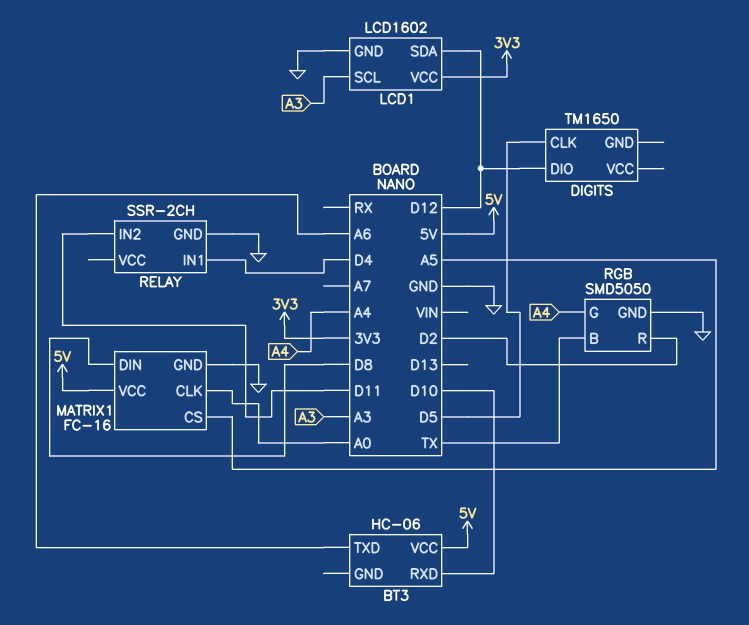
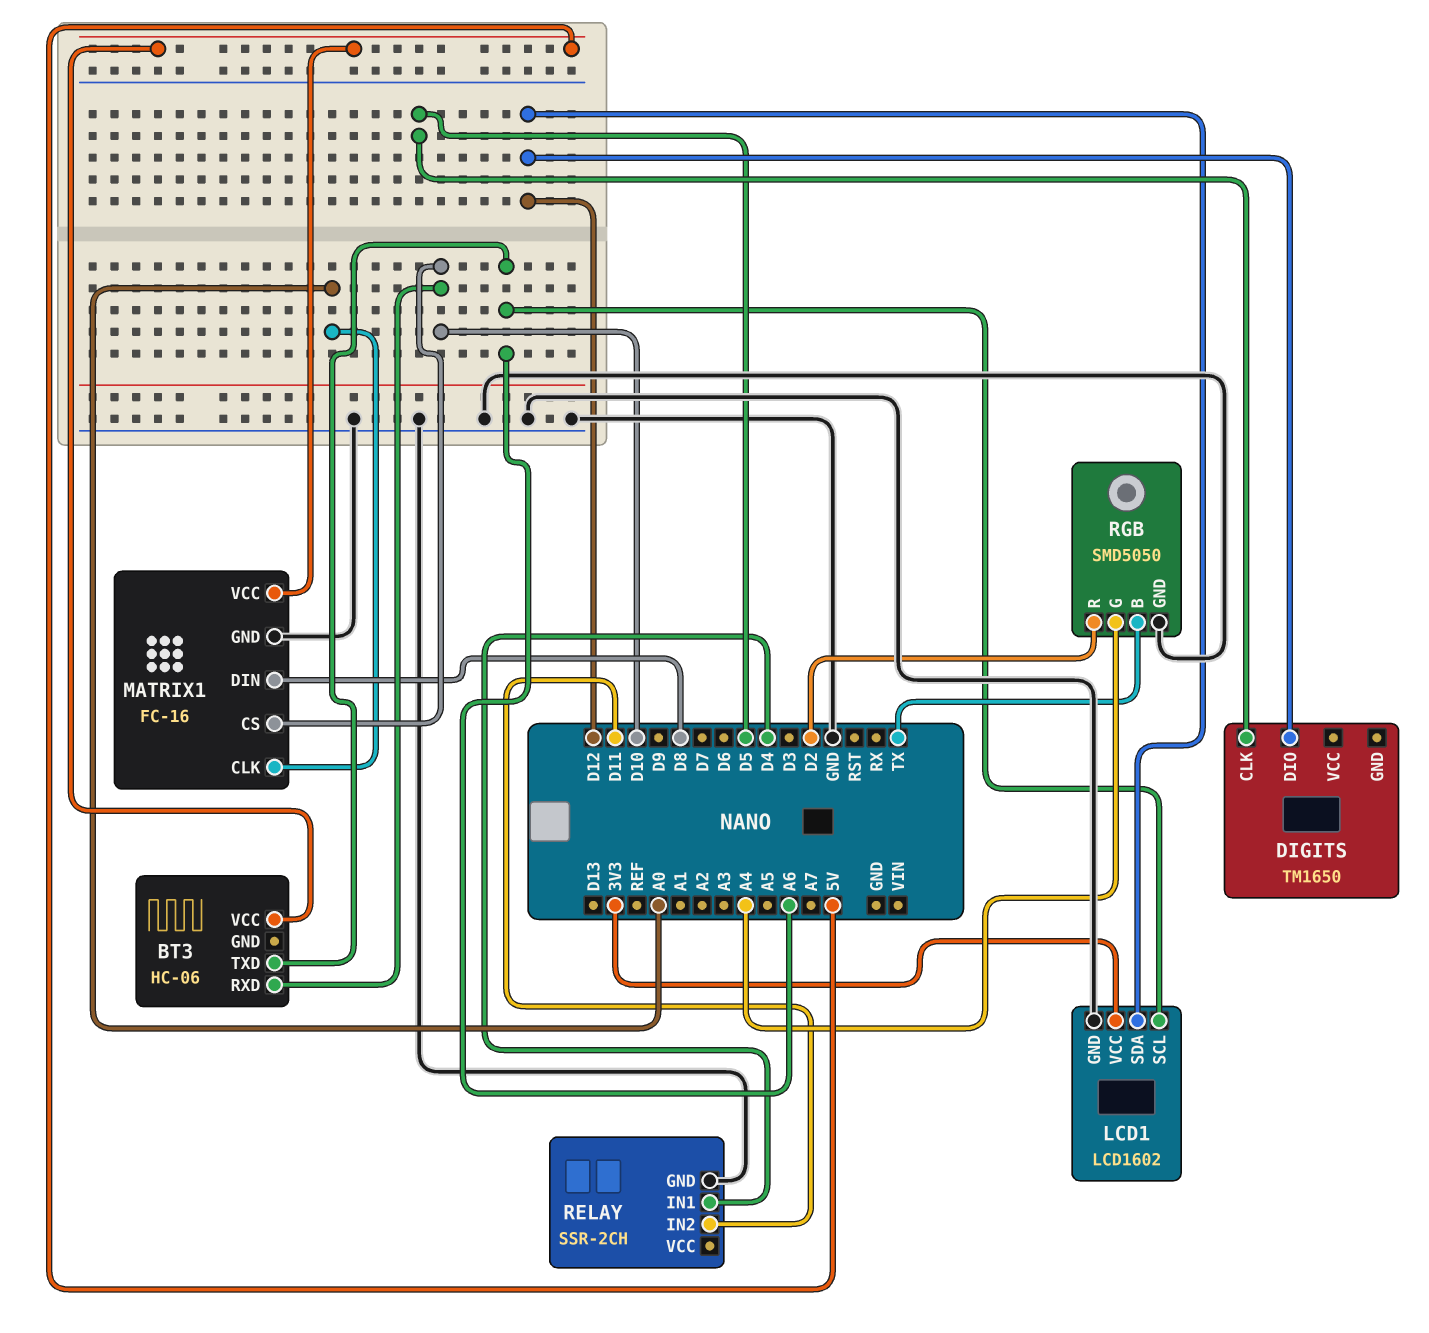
LCD1 pin SCL: A3 -> A6
MATRIX1 pin CS: A5 -> D10

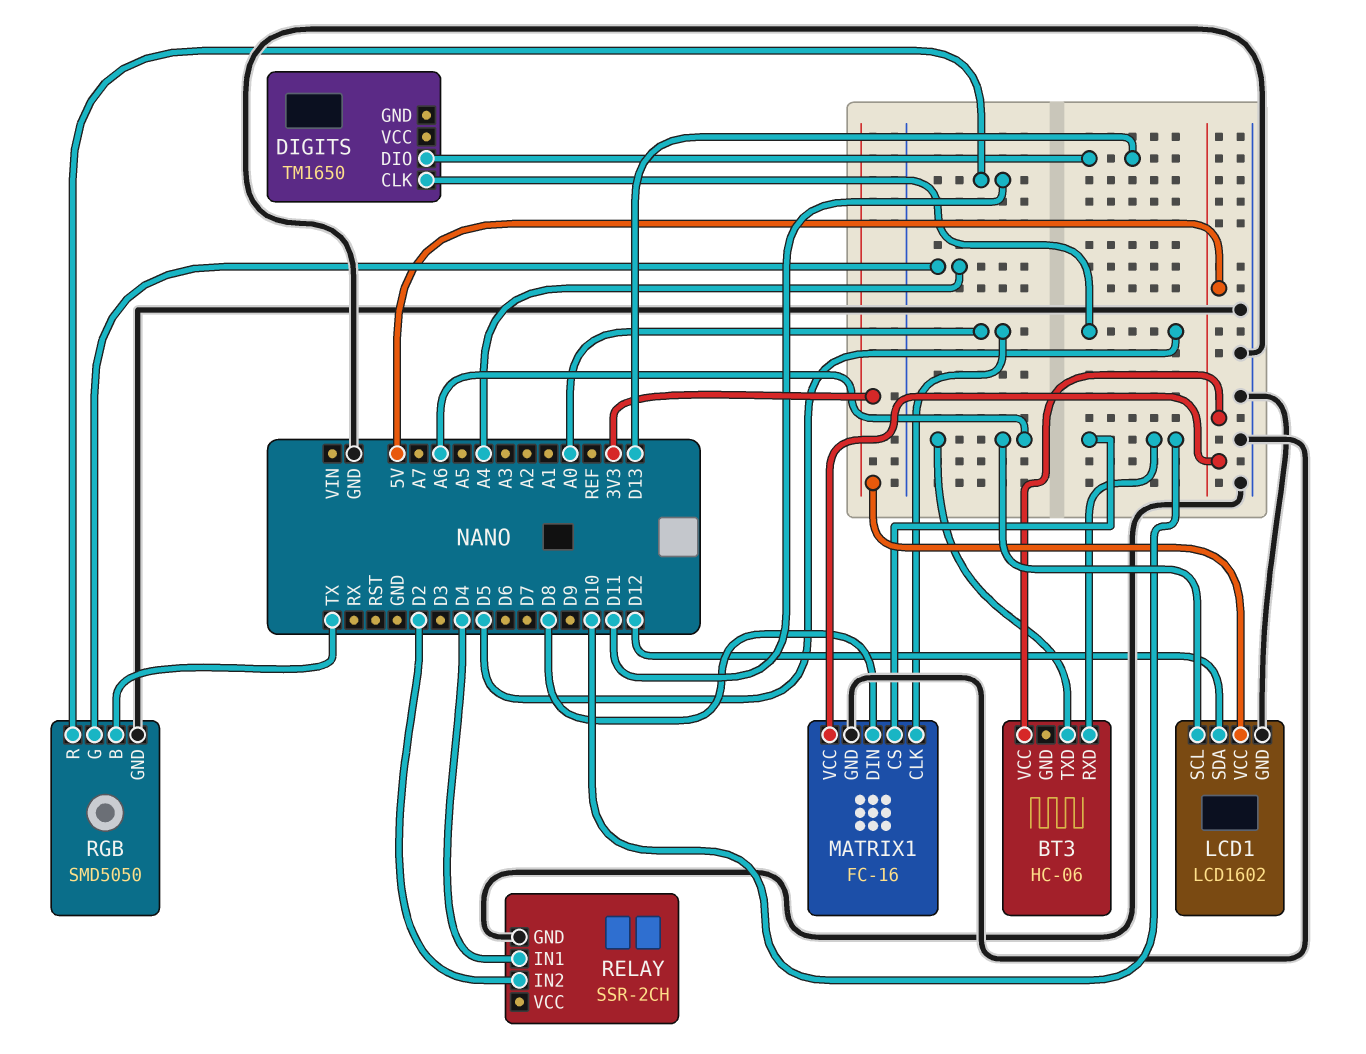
DIGITS pin DIO: D12 -> D13
RELAY pin IN2: D11 -> D2
RGB pin R: D2 -> D11

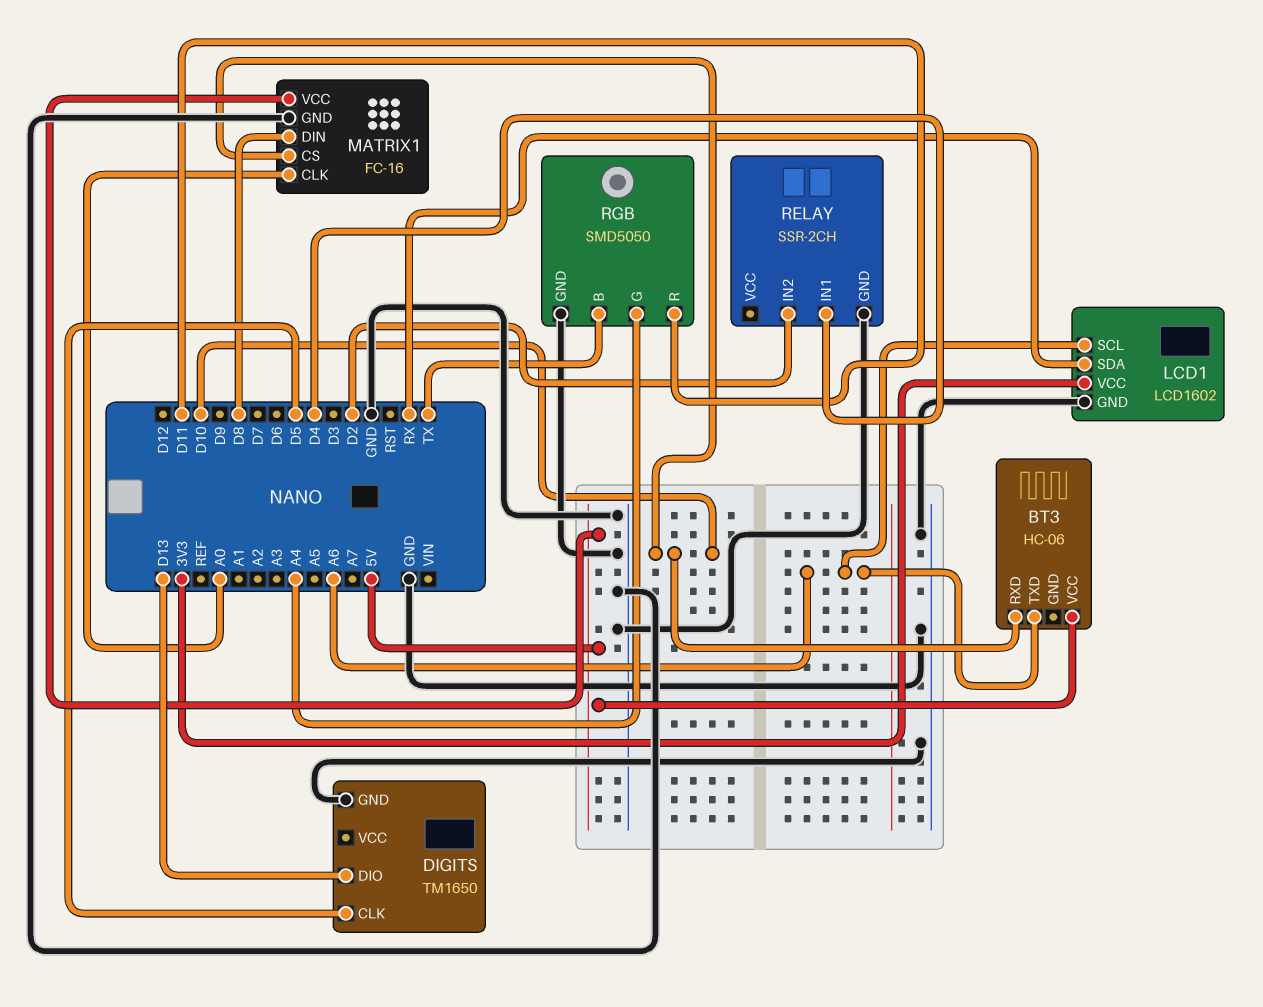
DIGITS pin GND: none -> GND
LCD1 pin SDA: D12 -> RX

